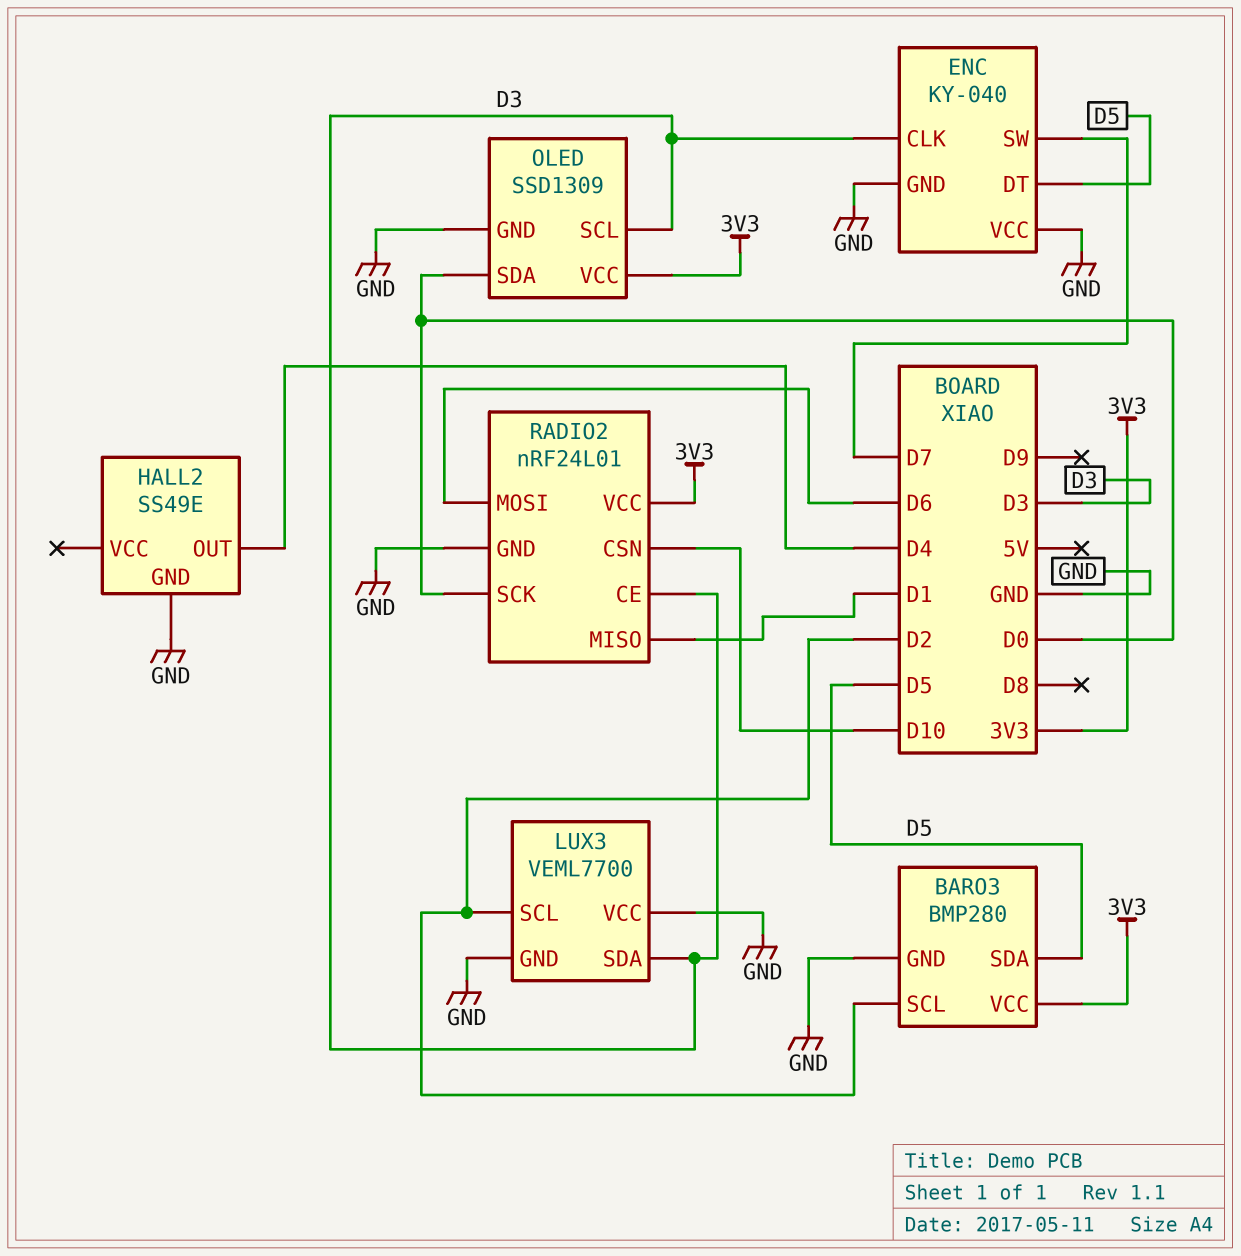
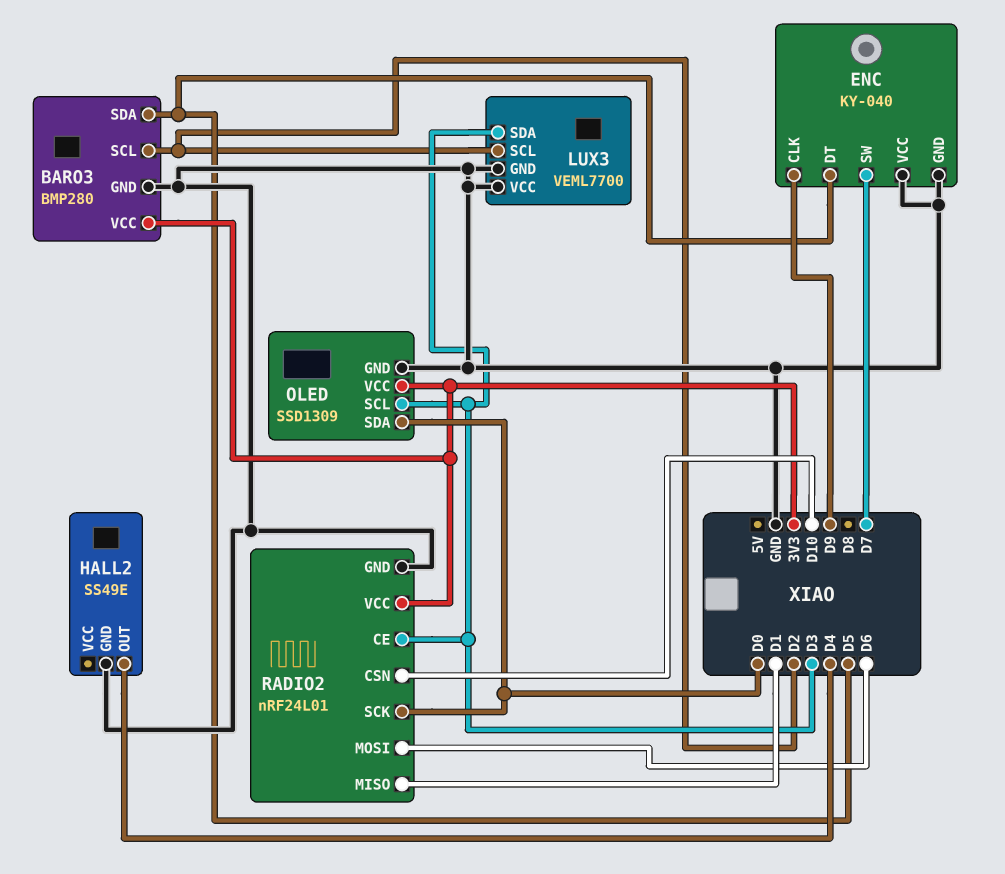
ENC pin CLK: D3 -> D9

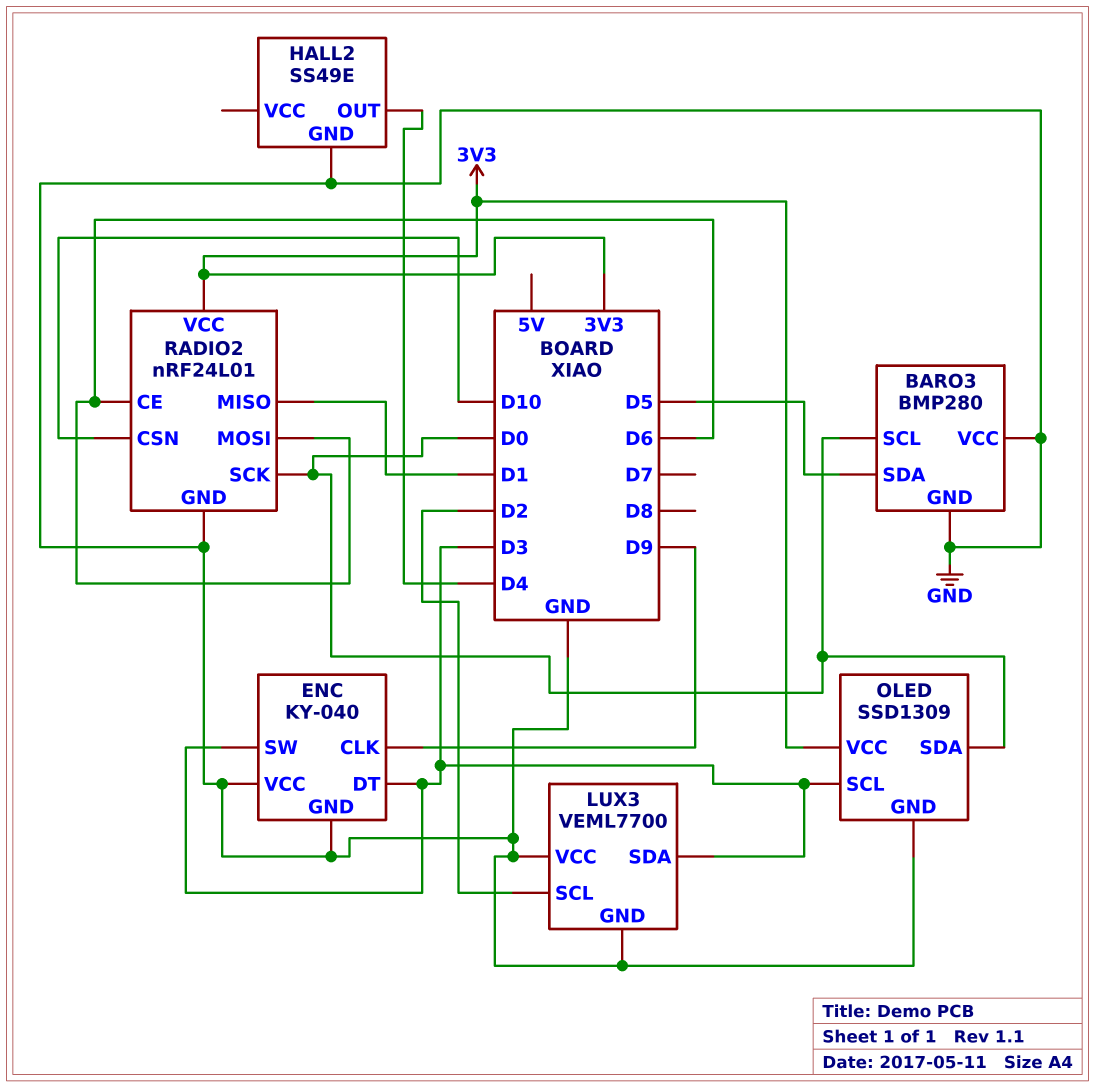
BARO3 pin SCL: D2 -> D0
BARO3 pin VCC: 3V3 -> GND
ENC pin DT: D5 -> D3
ENC pin SW: D7 -> D3
RADIO2 pin CE: D3 -> D6

